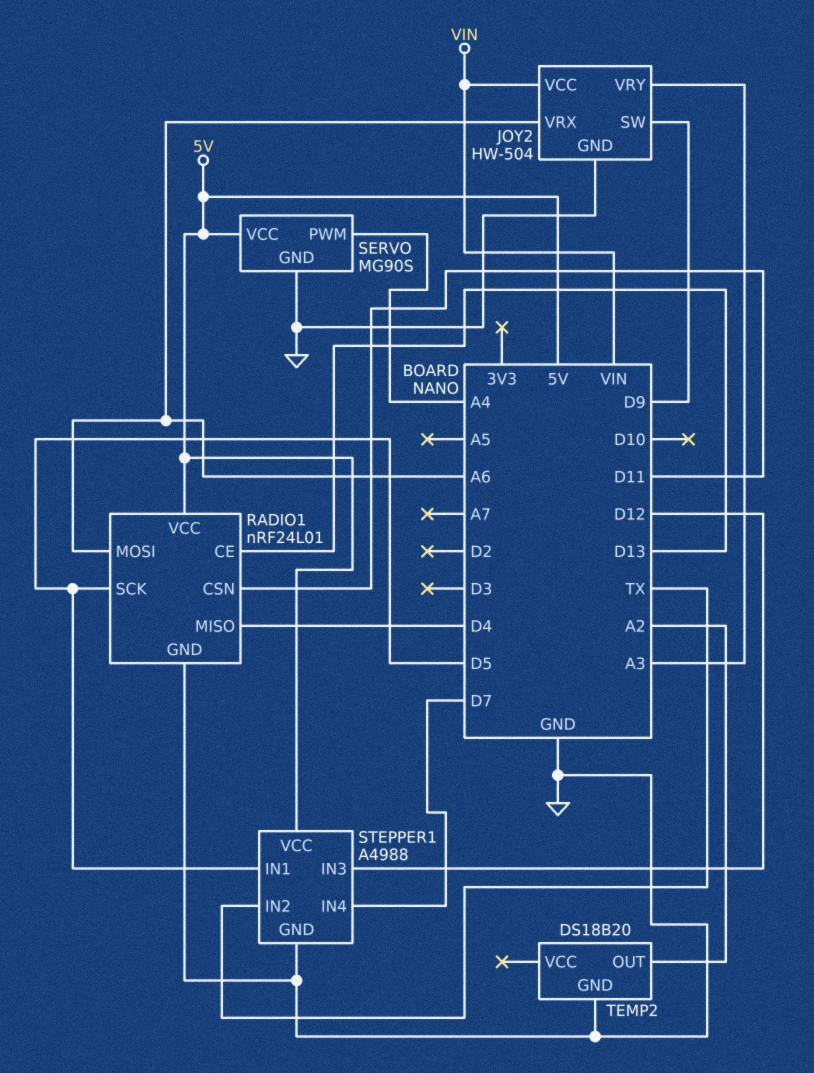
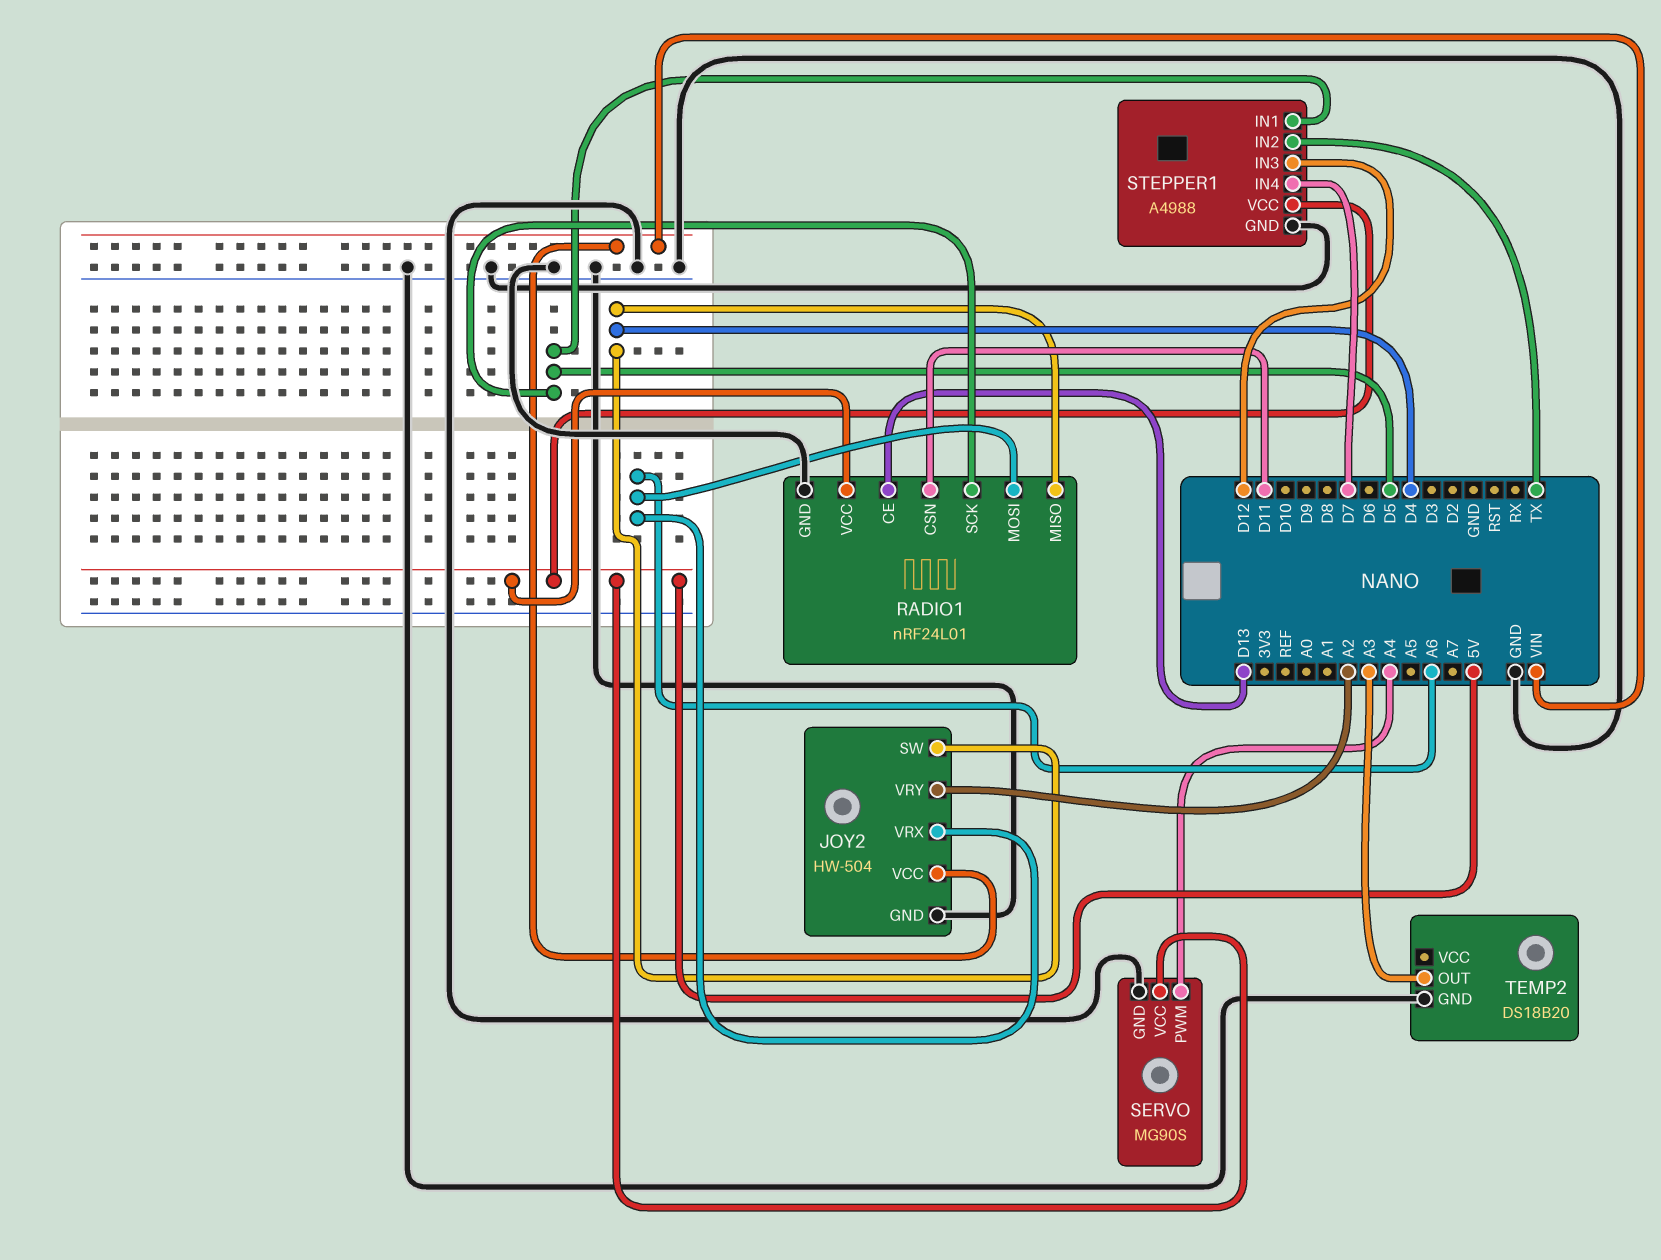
JOY2 pin SW: D9 -> D4
JOY2 pin VRY: A3 -> A2
TEMP2 pin OUT: A2 -> A3

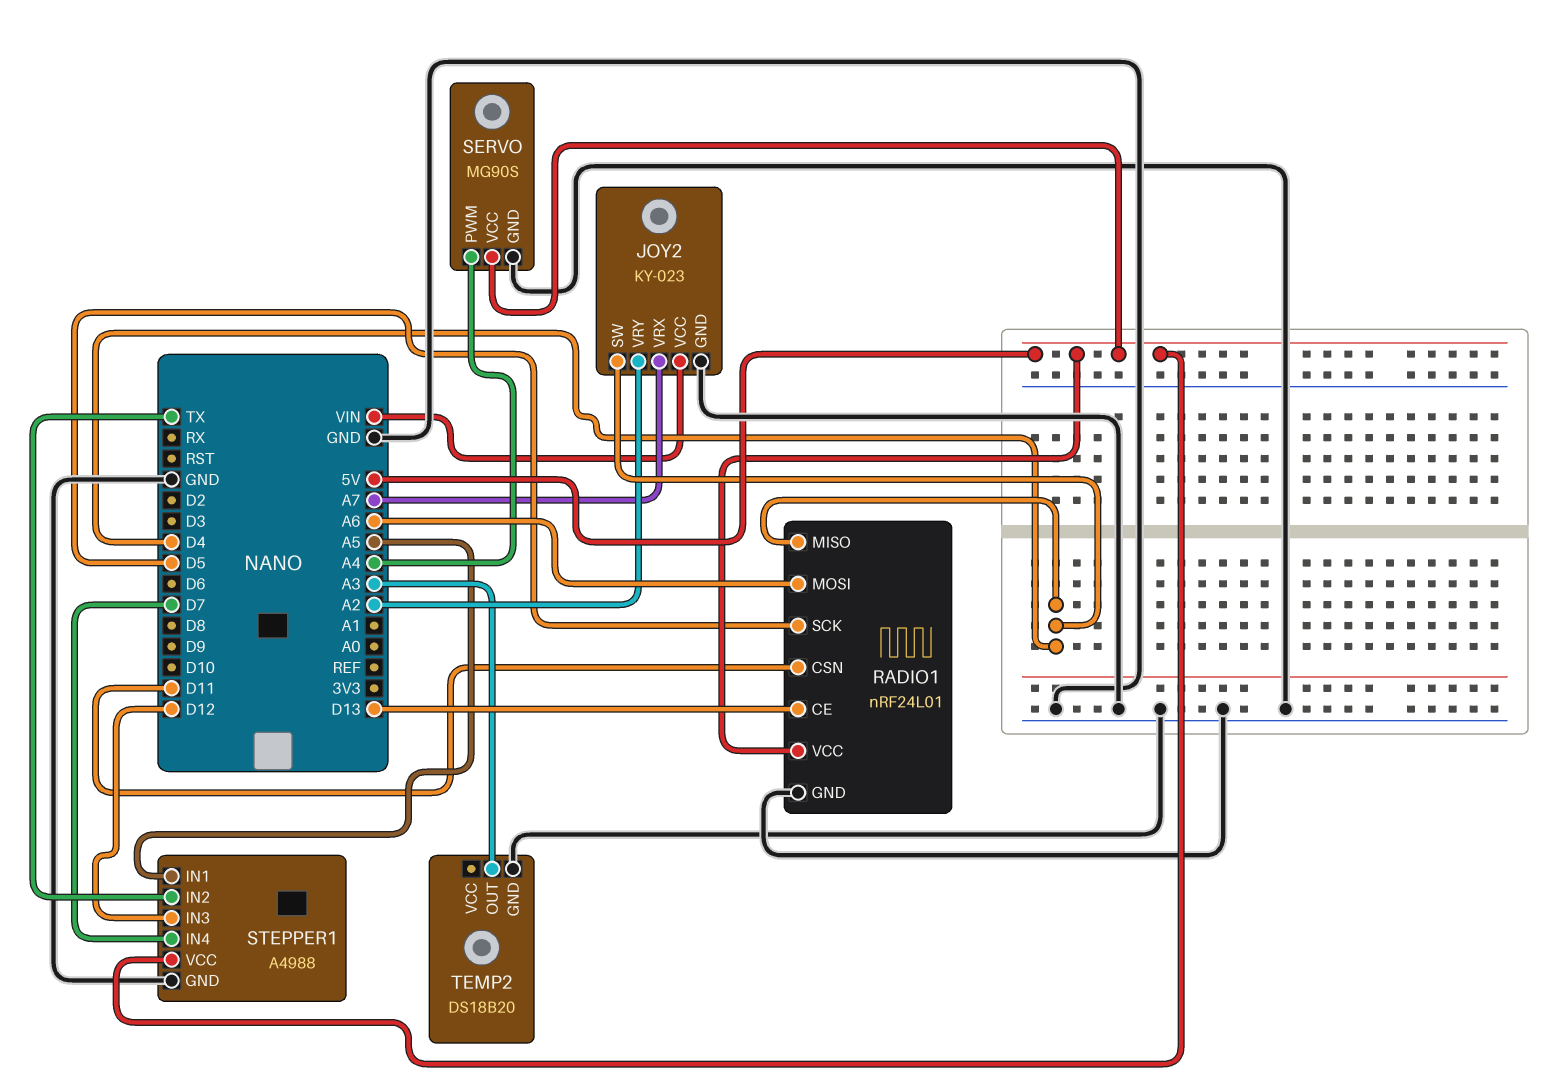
JOY2: HW-504 -> KY-023
JOY2 pin VRX: A6 -> A7
STEPPER1 pin IN1: D5 -> A5

